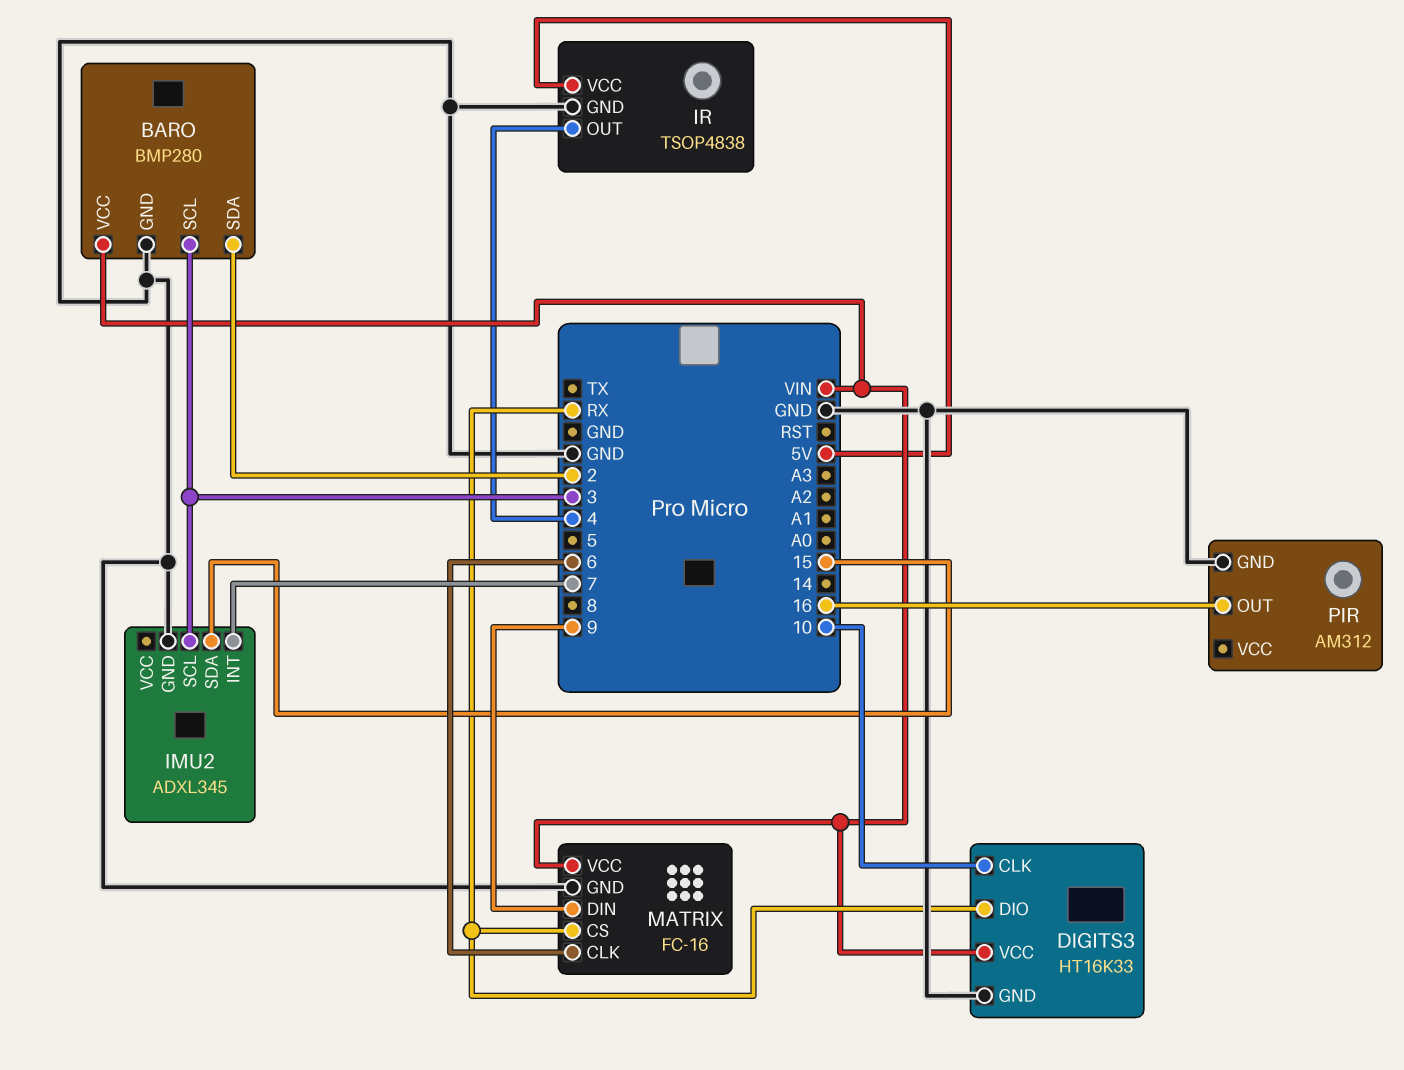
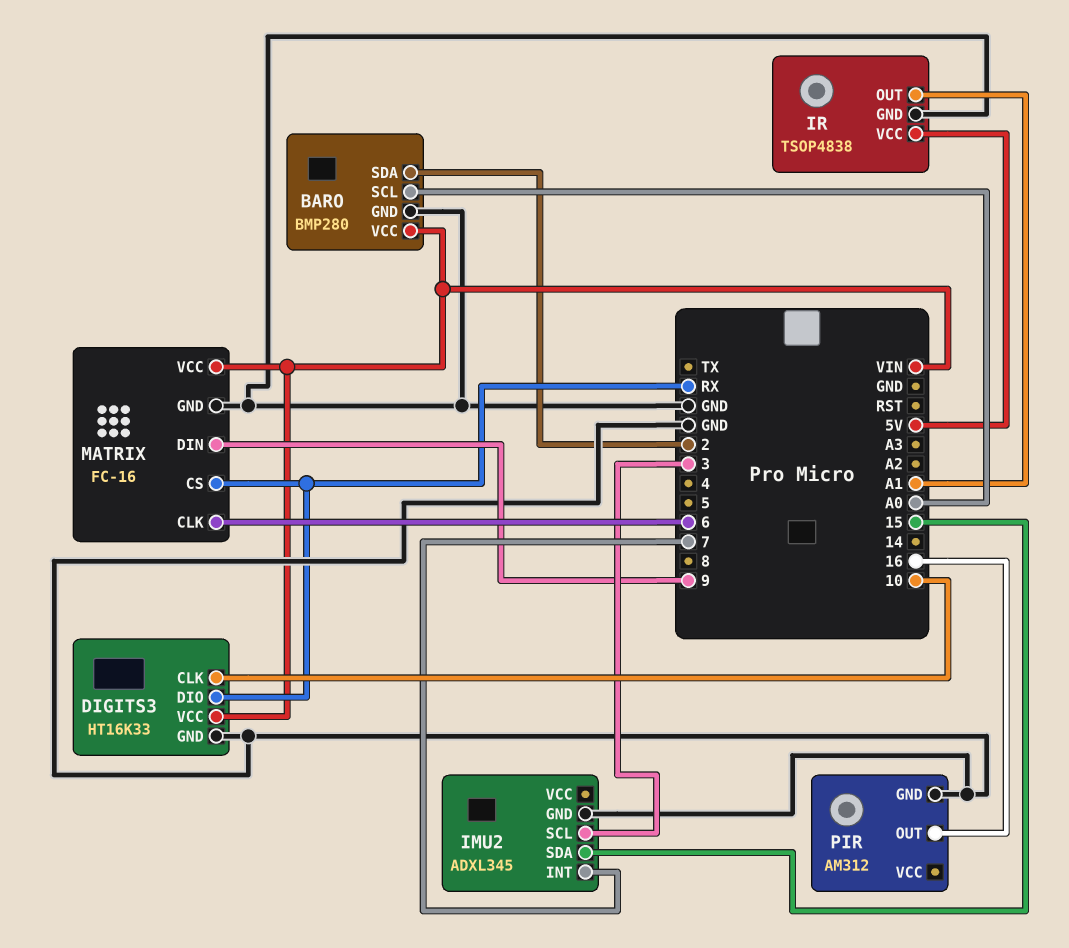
BARO pin SCL: 3 -> A0
IR pin OUT: 4 -> A1

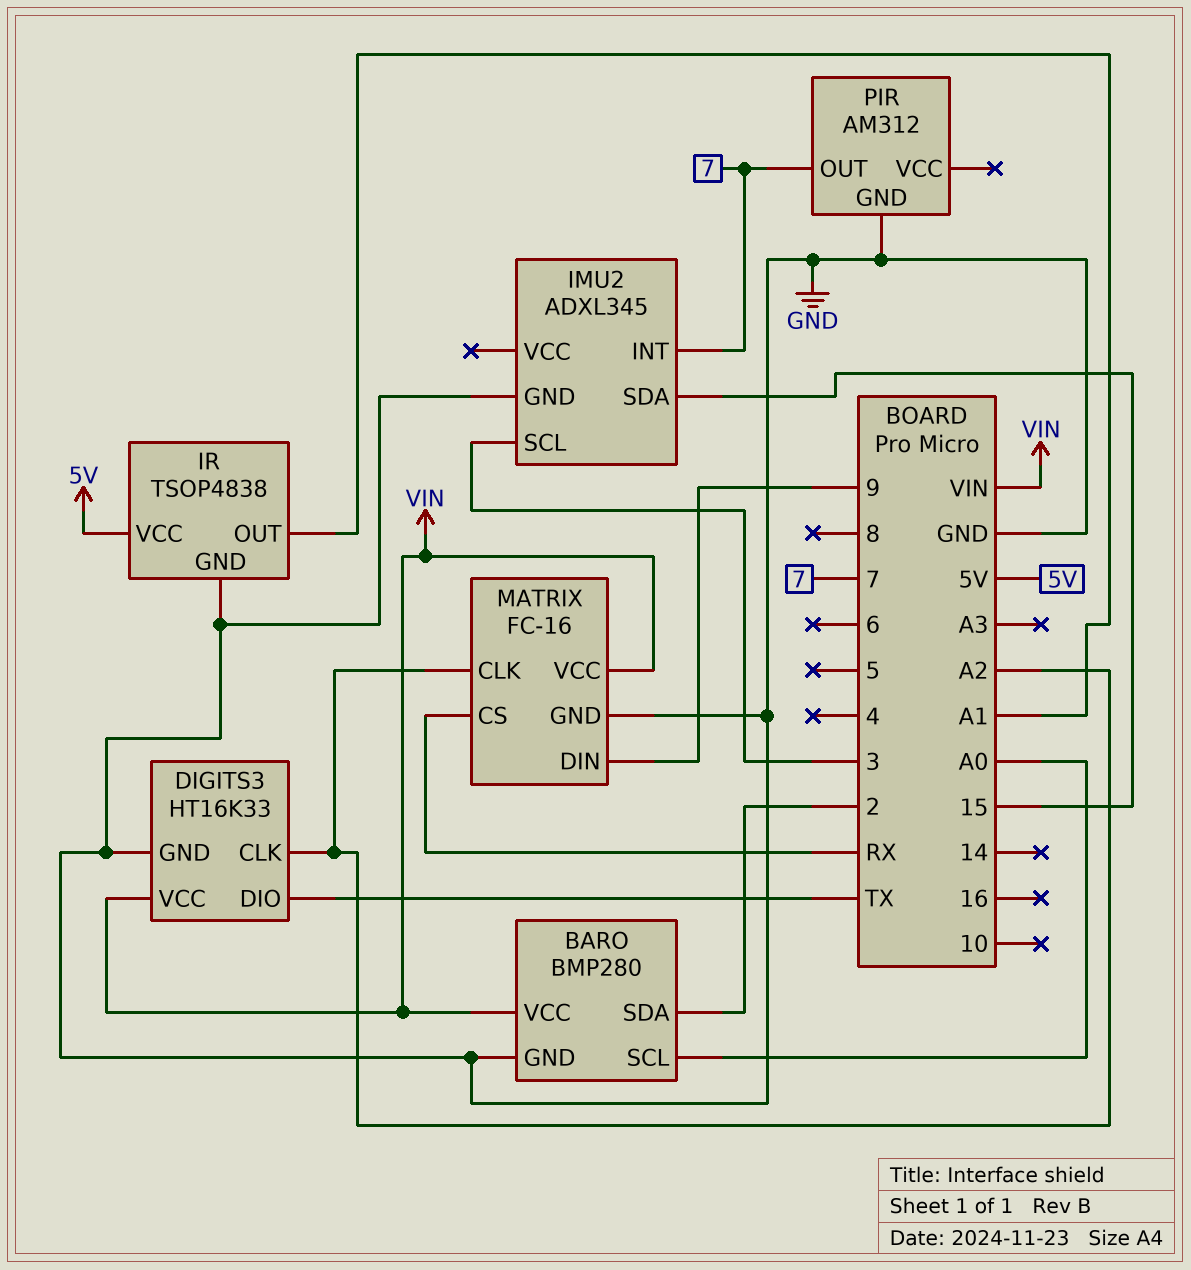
DIGITS3 pin CLK: 10 -> A2
DIGITS3 pin DIO: RX -> TX
MATRIX pin CLK: 6 -> A2
PIR pin OUT: 16 -> 7

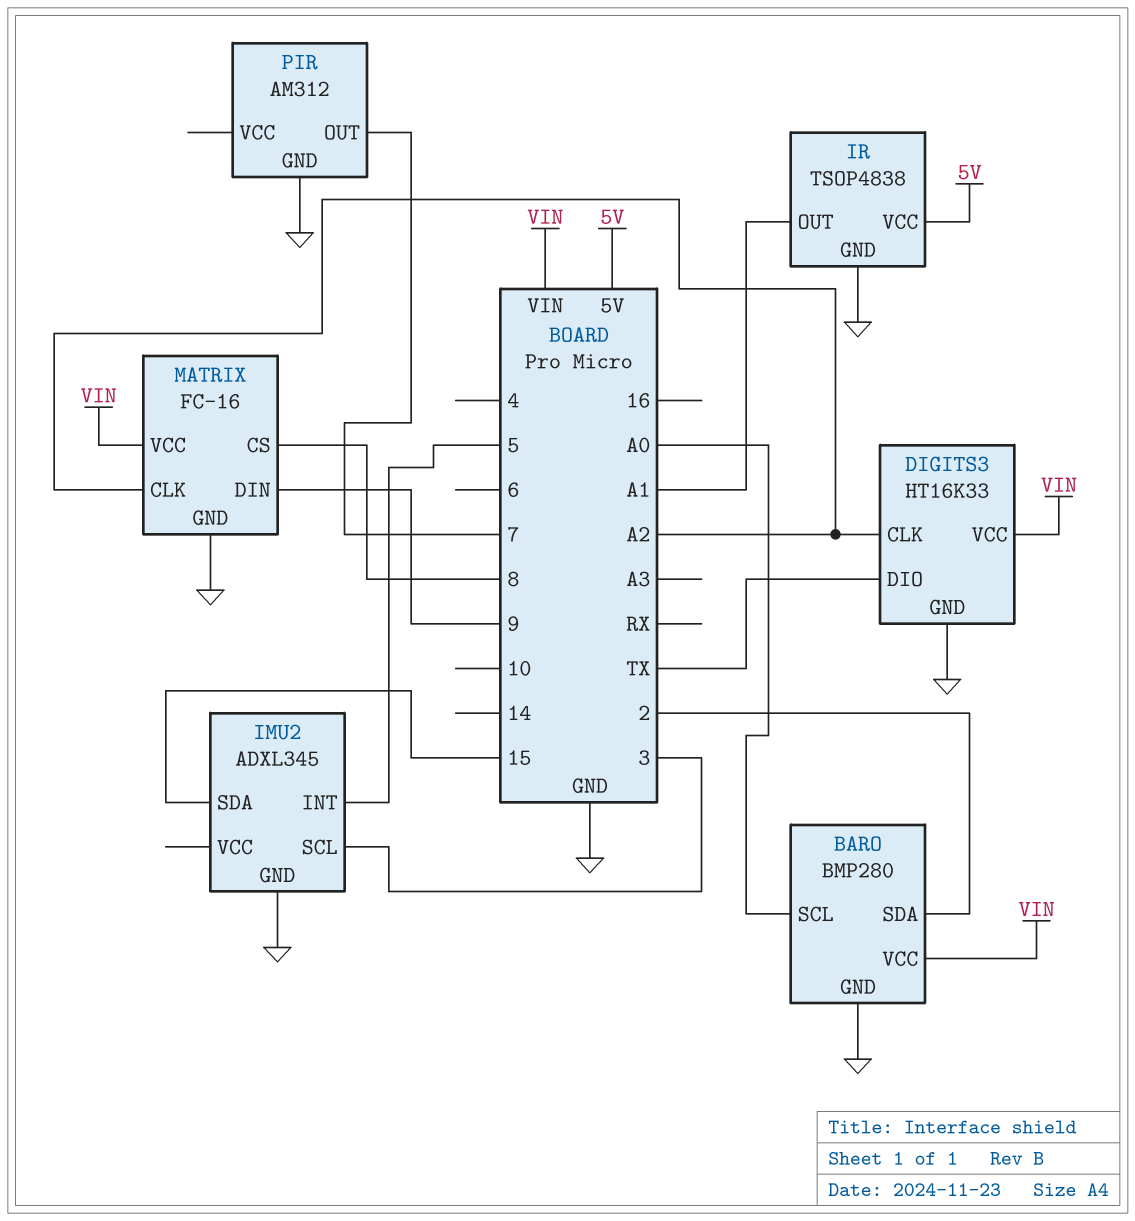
IMU2 pin INT: 7 -> 5
MATRIX pin CS: RX -> 8

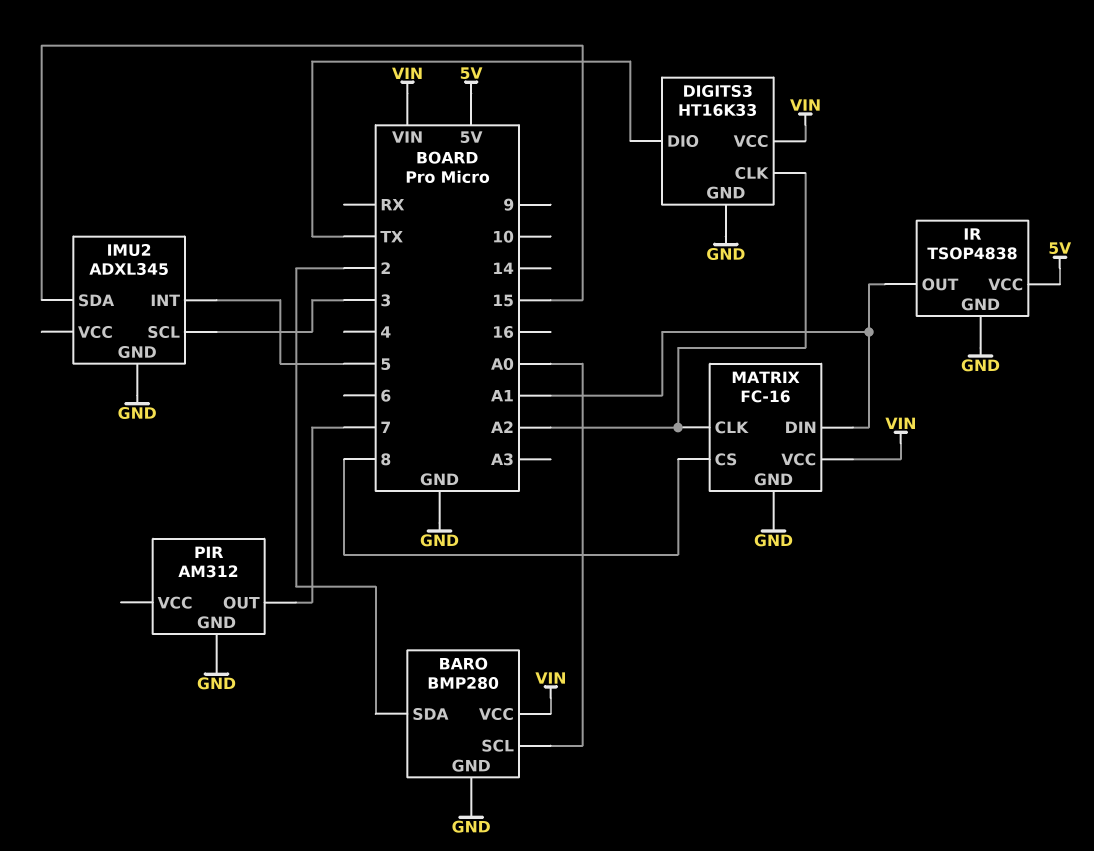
MATRIX pin DIN: 9 -> A1

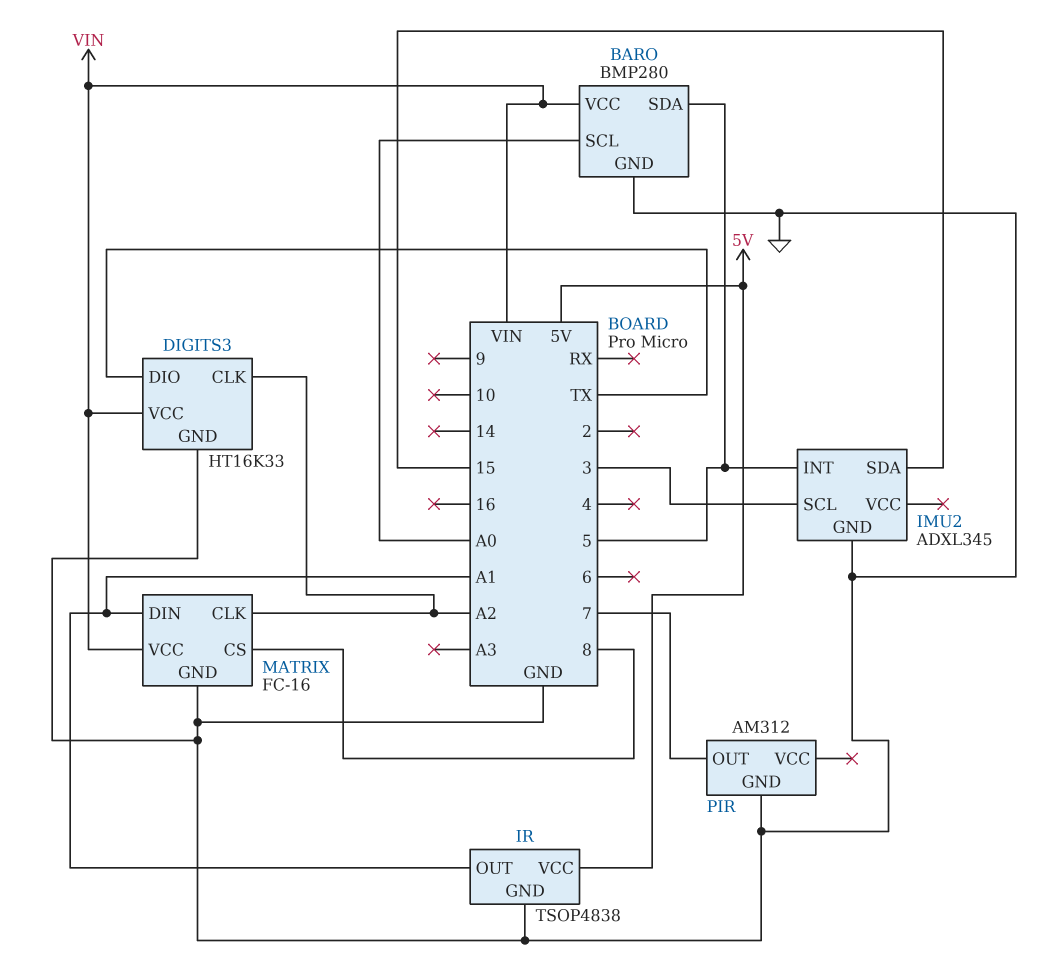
BARO pin SDA: 2 -> 5

